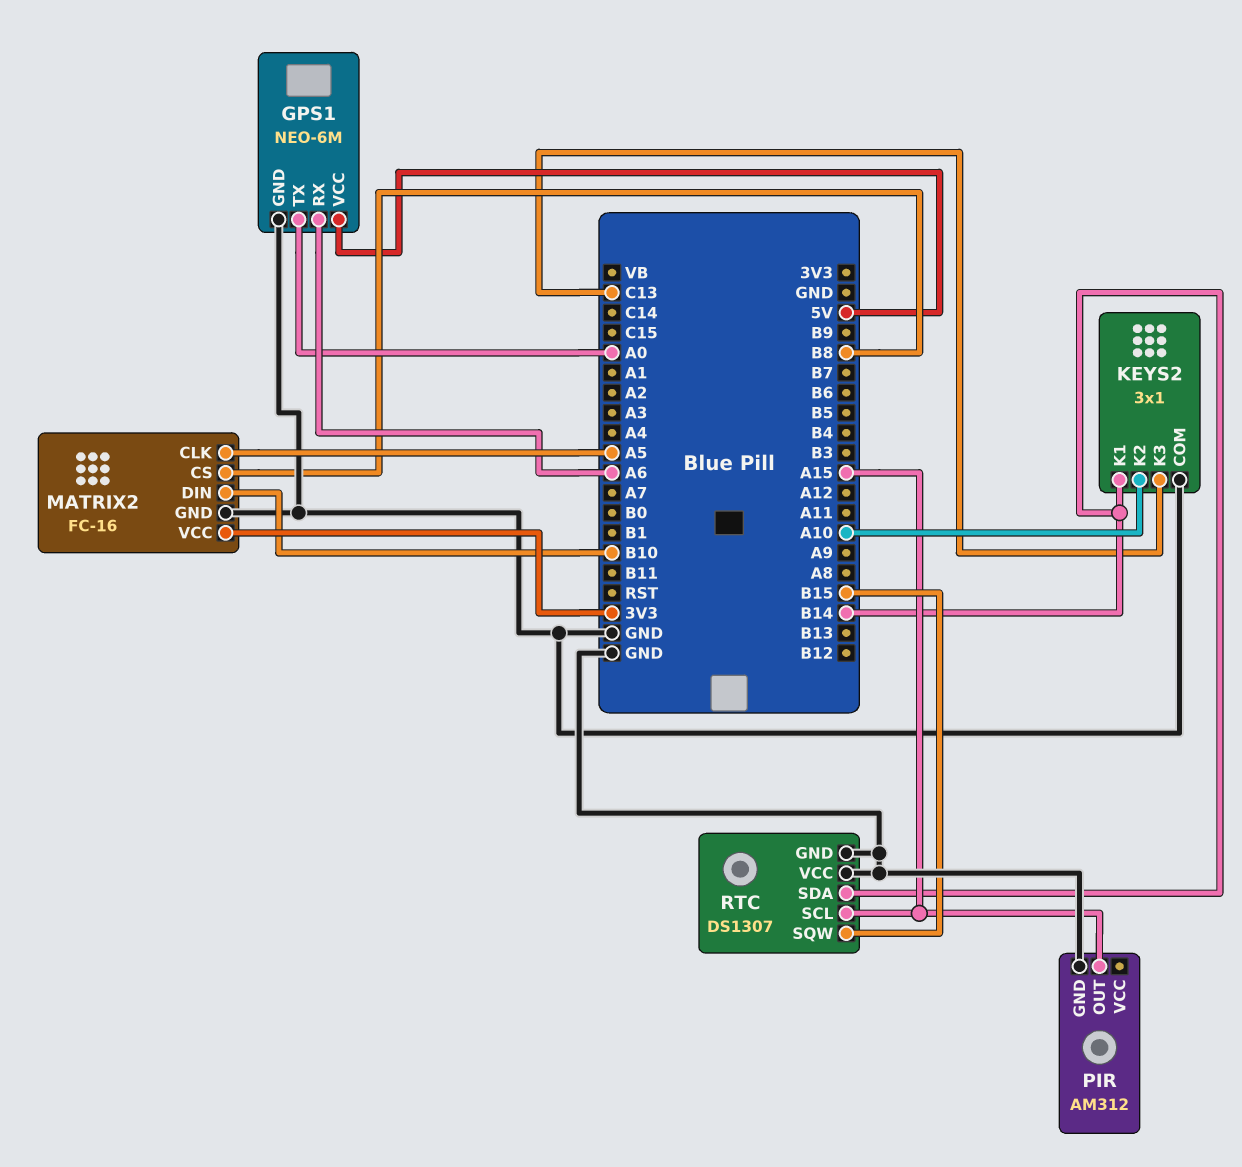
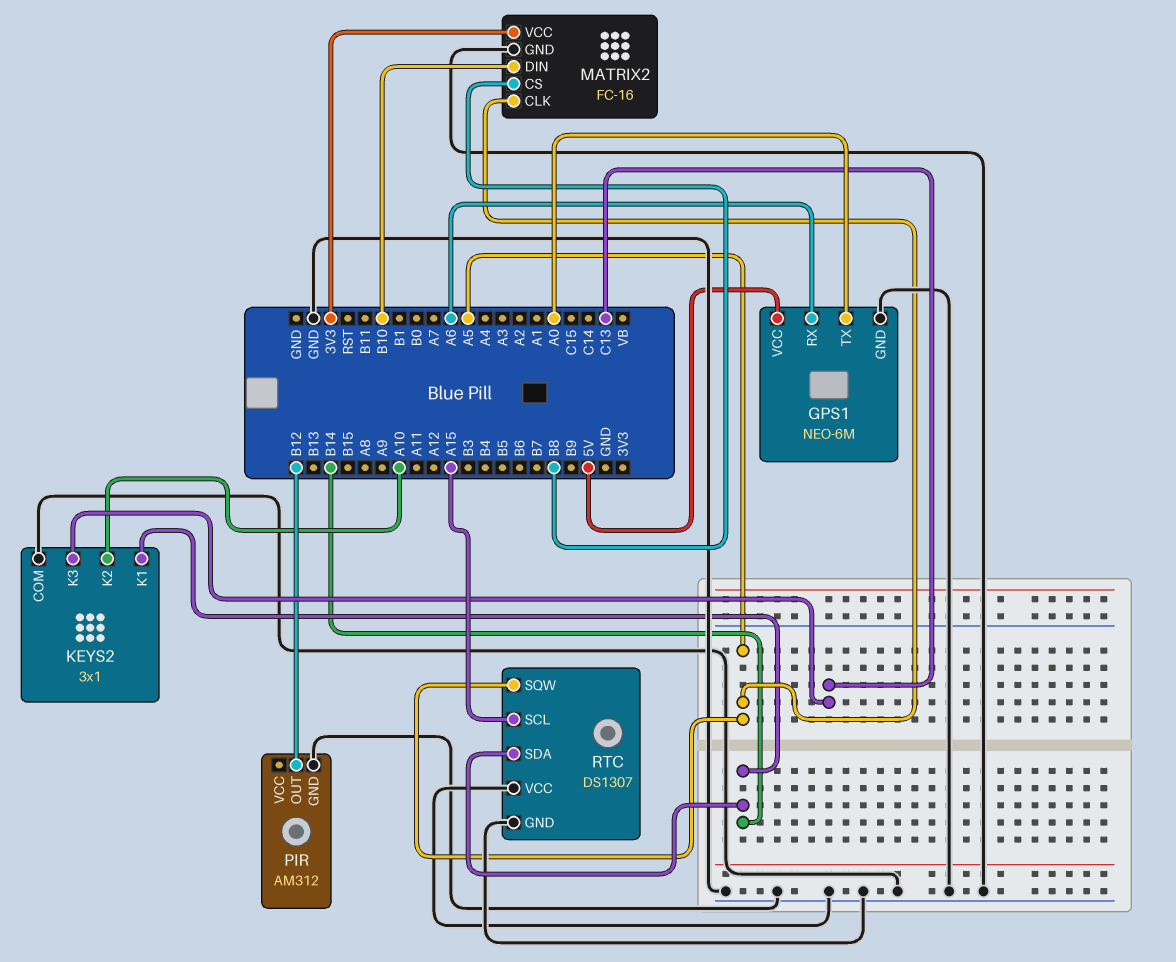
PIR pin OUT: A15 -> B12
RTC pin SQW: B15 -> A5

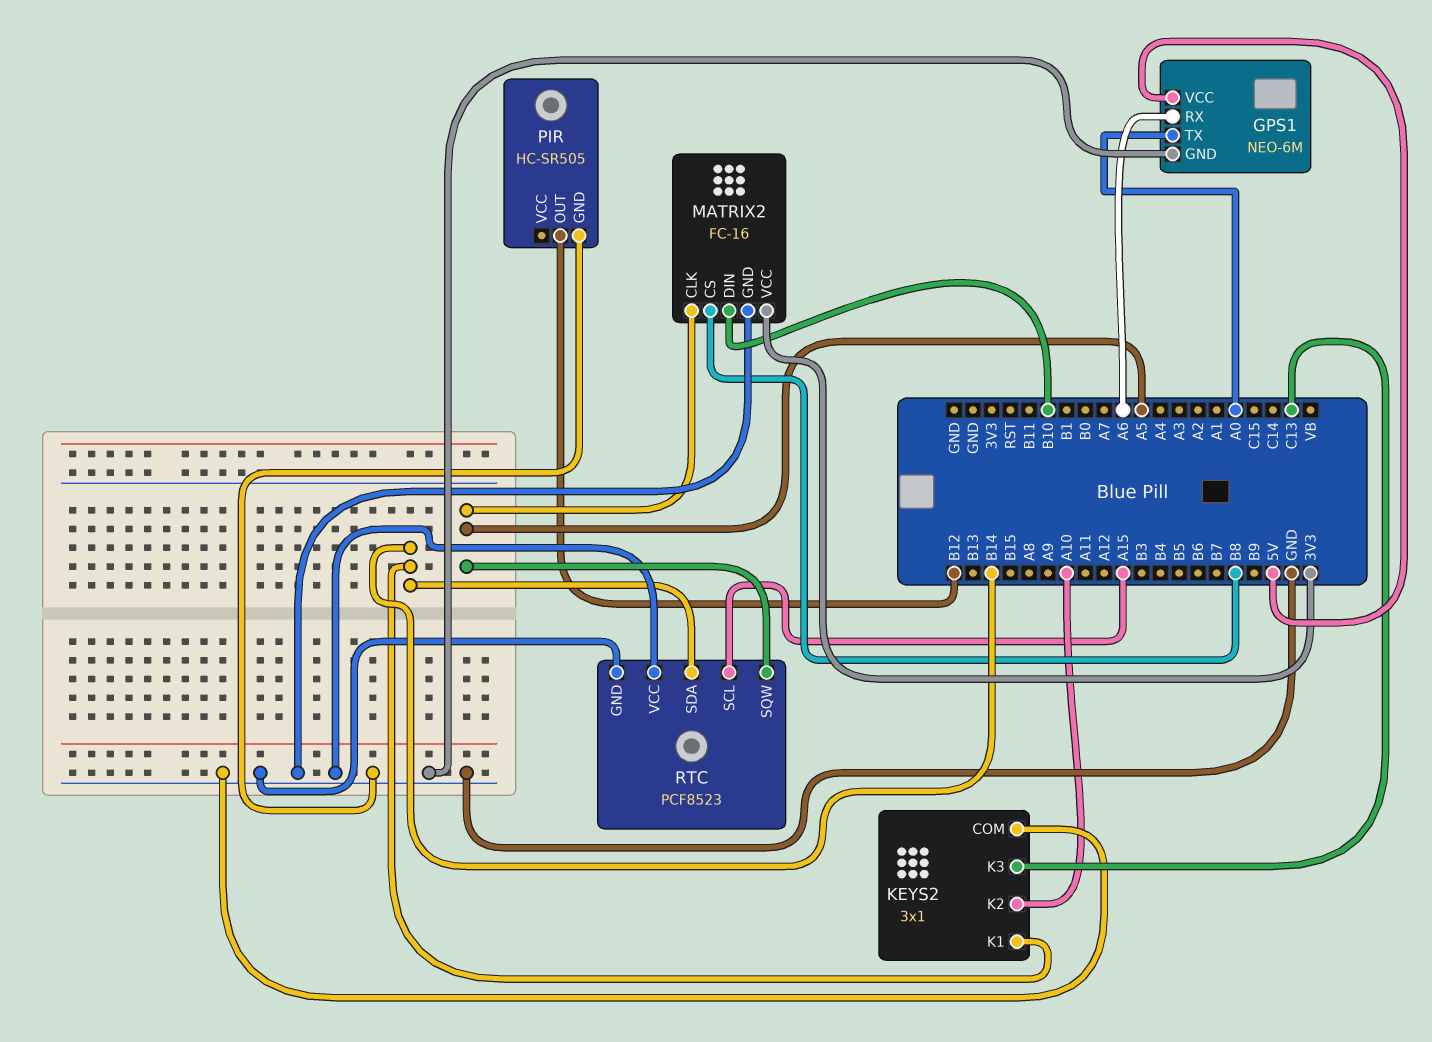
PIR: AM312 -> HC-SR505
RTC: DS1307 -> PCF8523

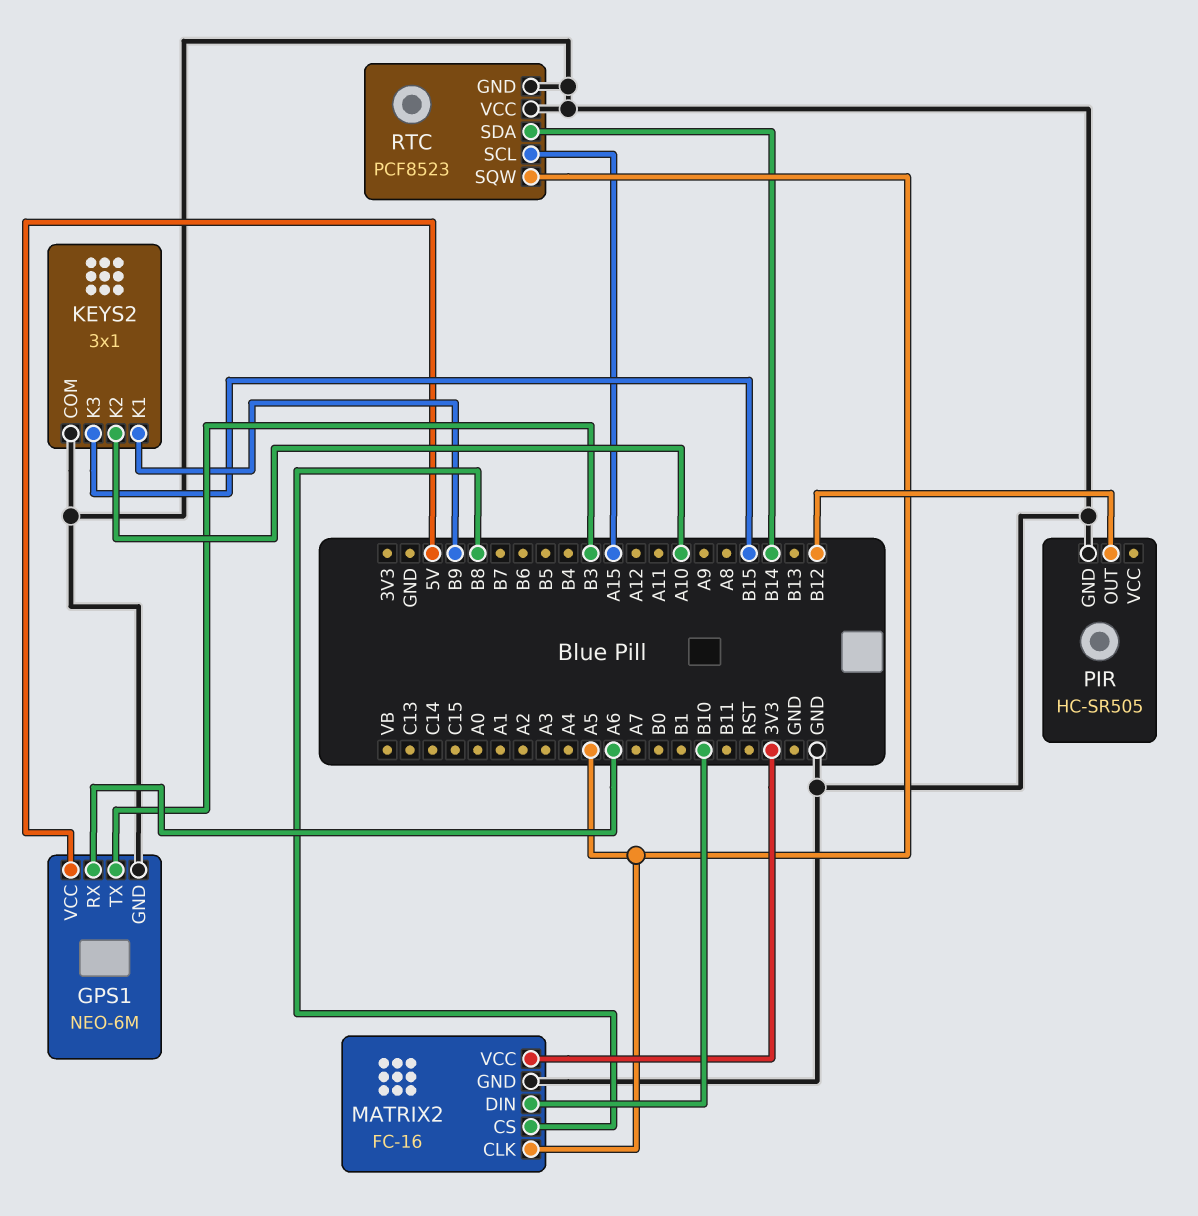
GPS1 pin TX: A0 -> B3
KEYS2 pin K1: B14 -> B9
KEYS2 pin K3: C13 -> B15

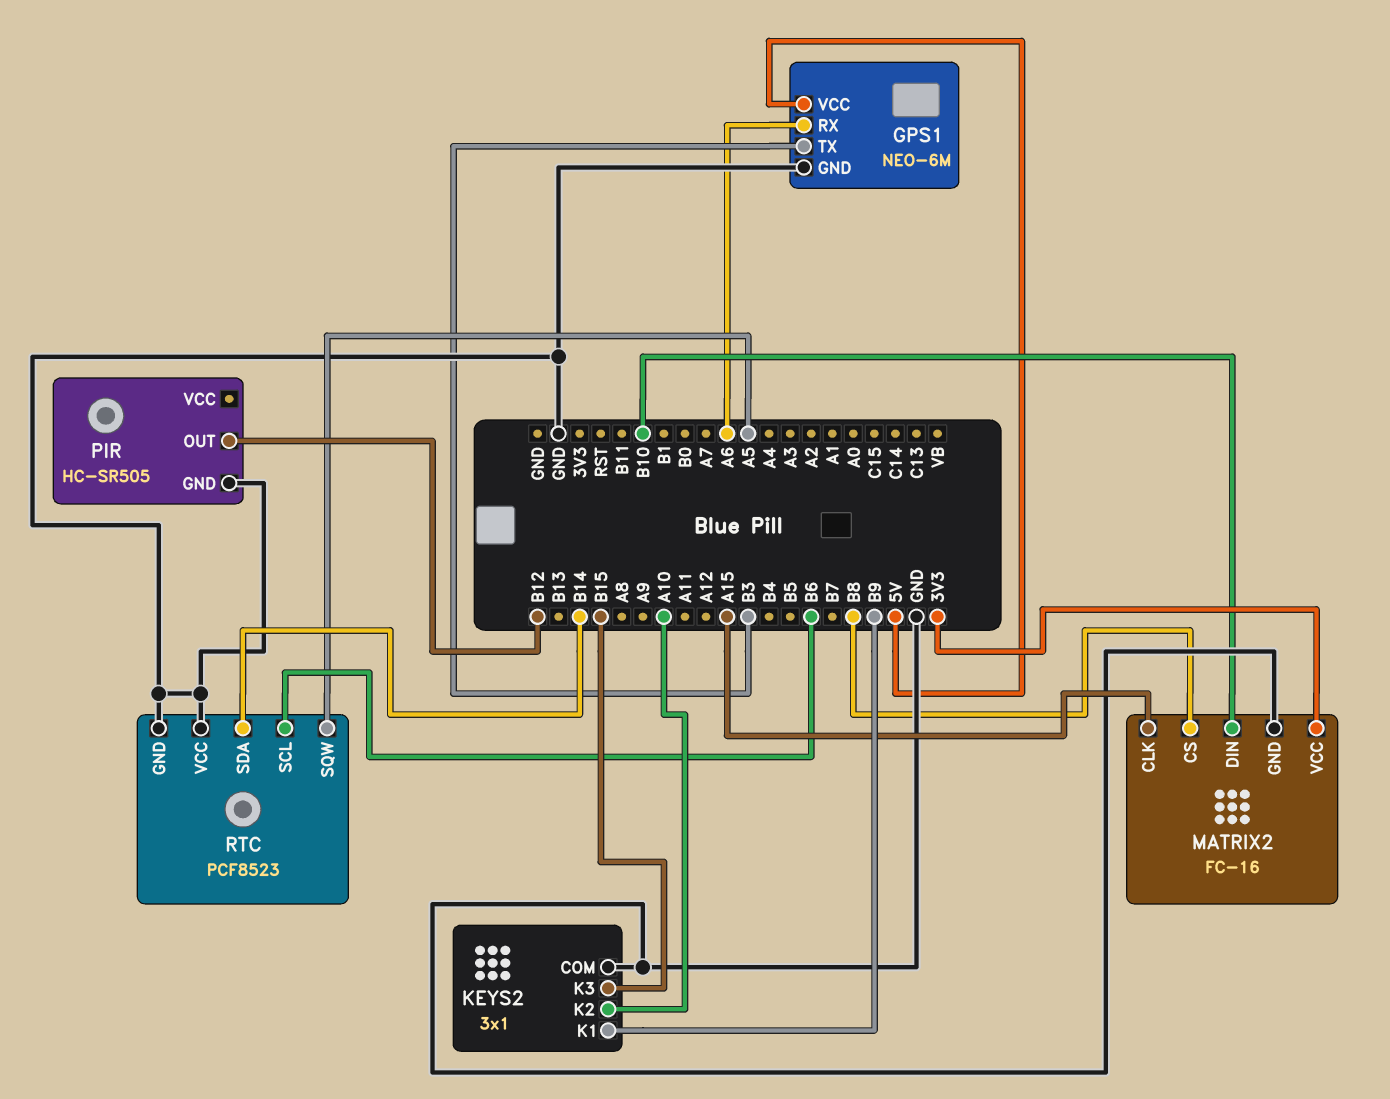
MATRIX2 pin CLK: A5 -> A15
RTC pin SCL: A15 -> B6

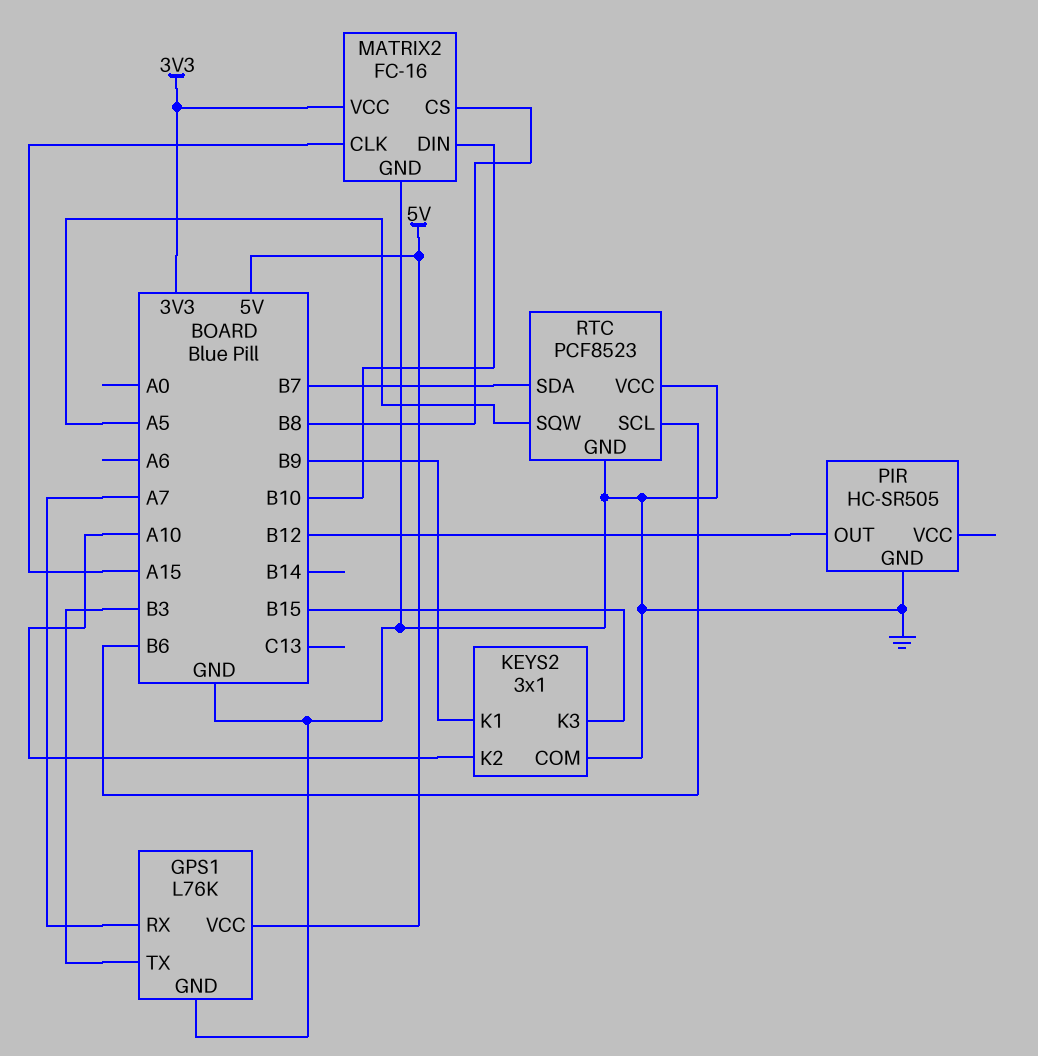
GPS1: NEO-6M -> L76K
GPS1 pin RX: A6 -> A7
RTC pin SDA: B14 -> B7

